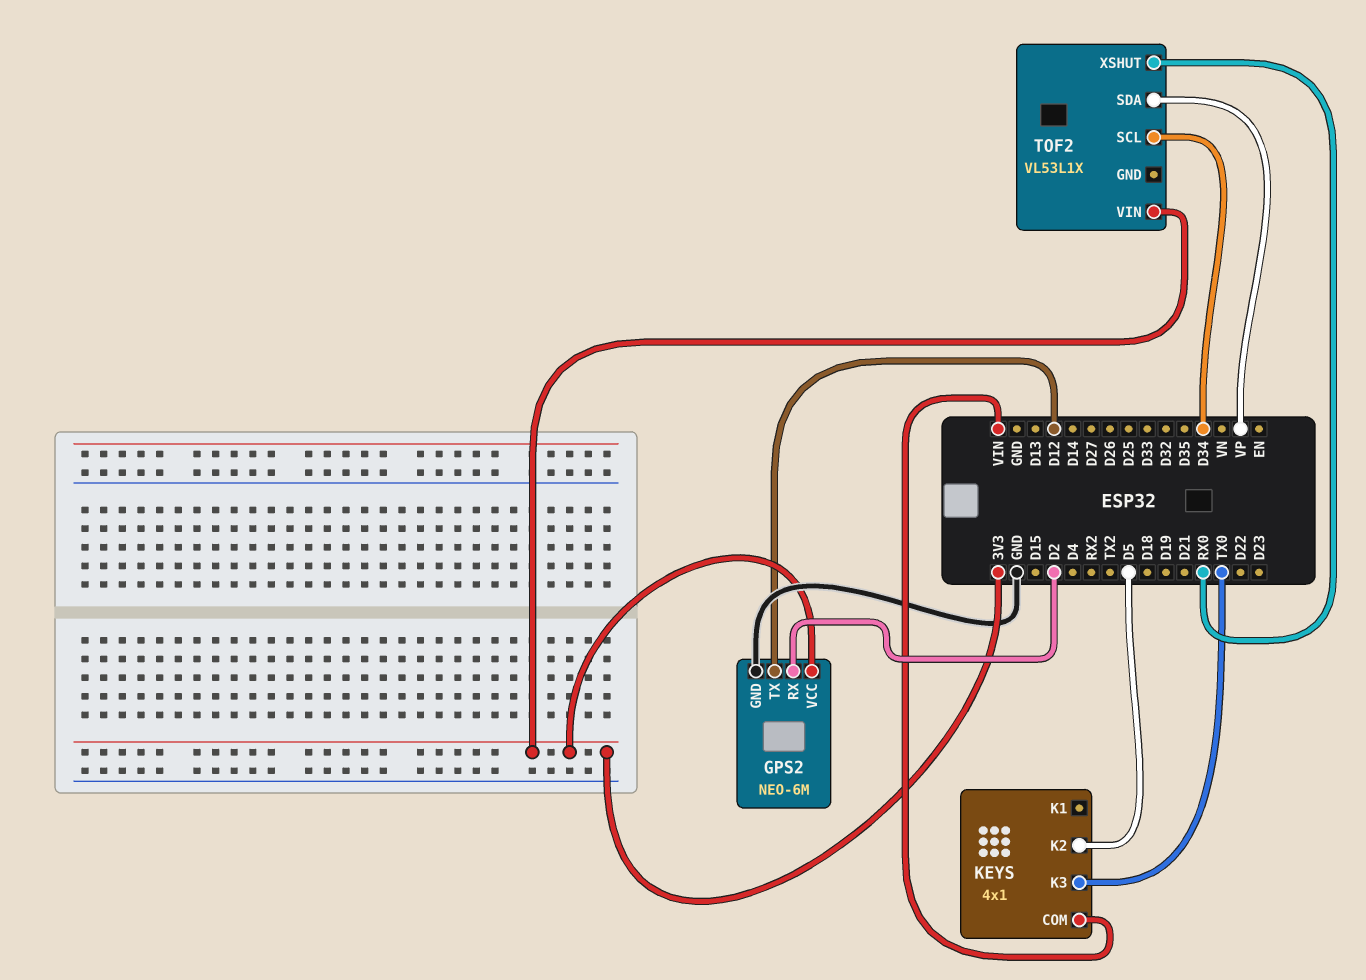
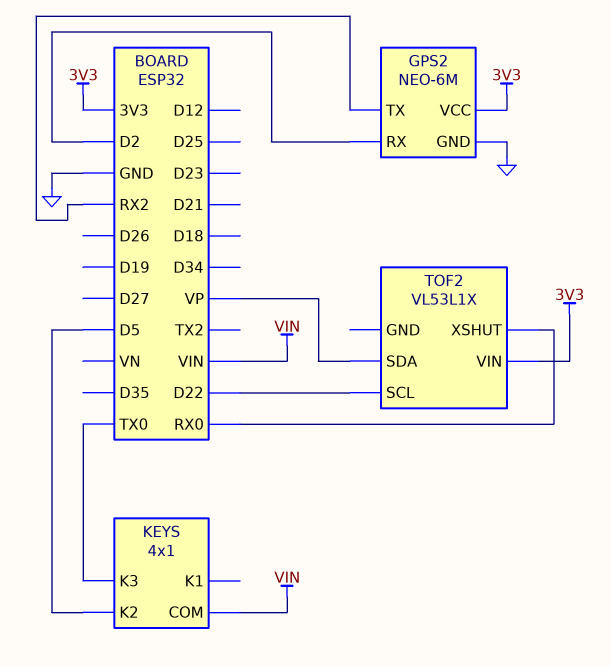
GPS2 pin TX: D12 -> RX2
TOF2 pin SCL: D34 -> D22

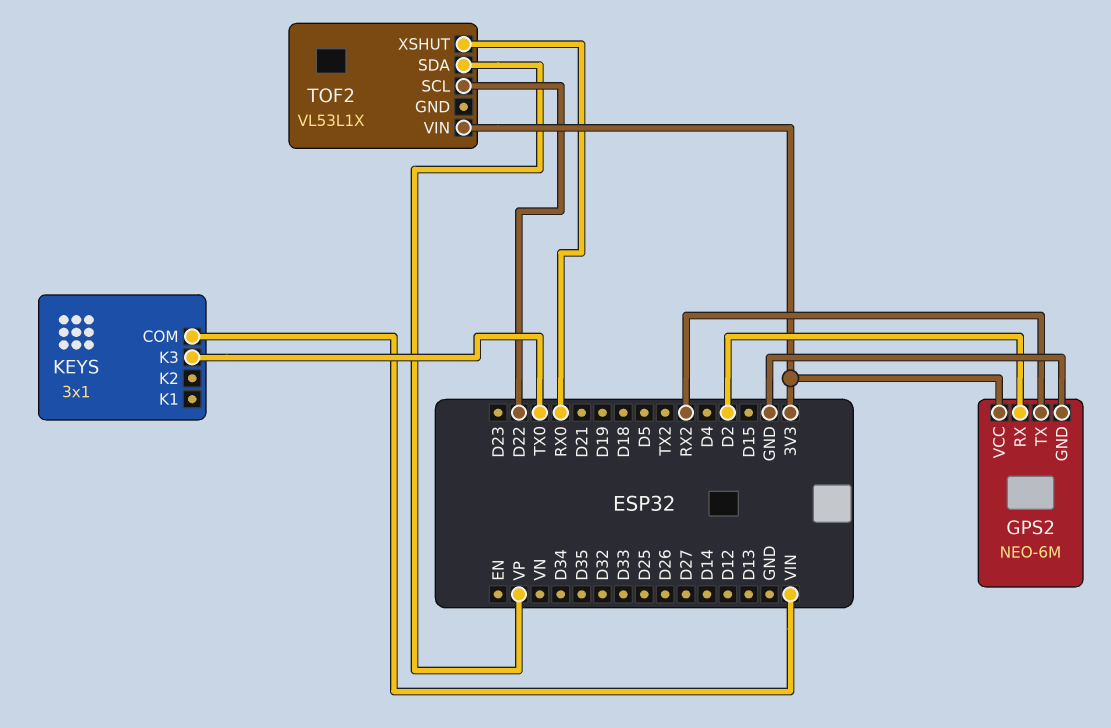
KEYS: 4x1 -> 3x1
KEYS pin K2: D5 -> none

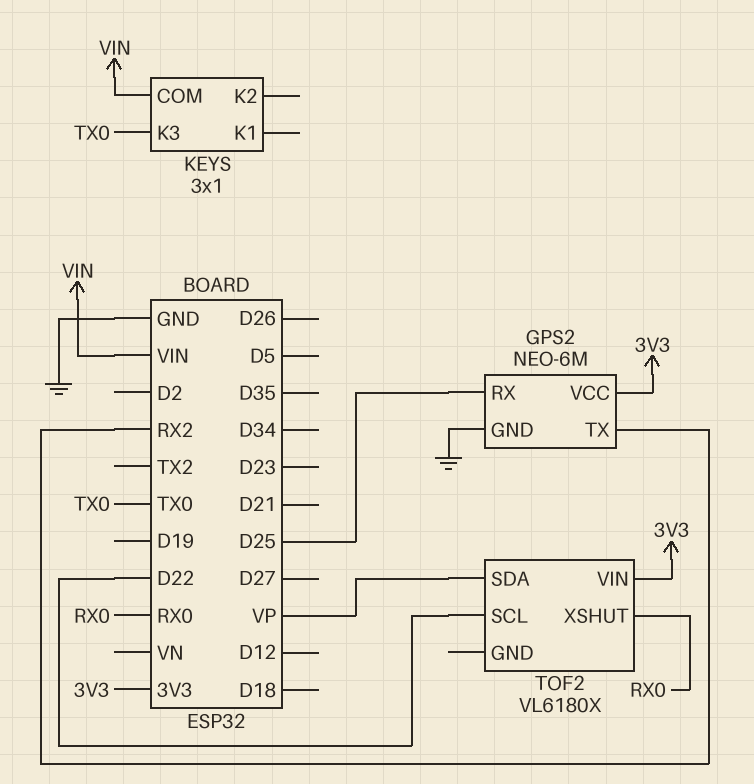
GPS2 pin RX: D2 -> D25
TOF2: VL53L1X -> VL6180X

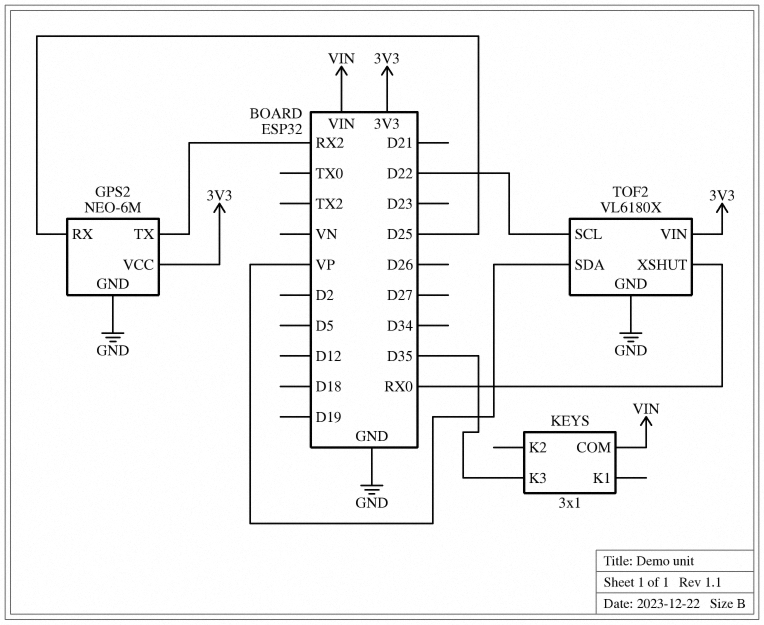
KEYS pin K3: TX0 -> D35
TOF2 pin GND: none -> GND

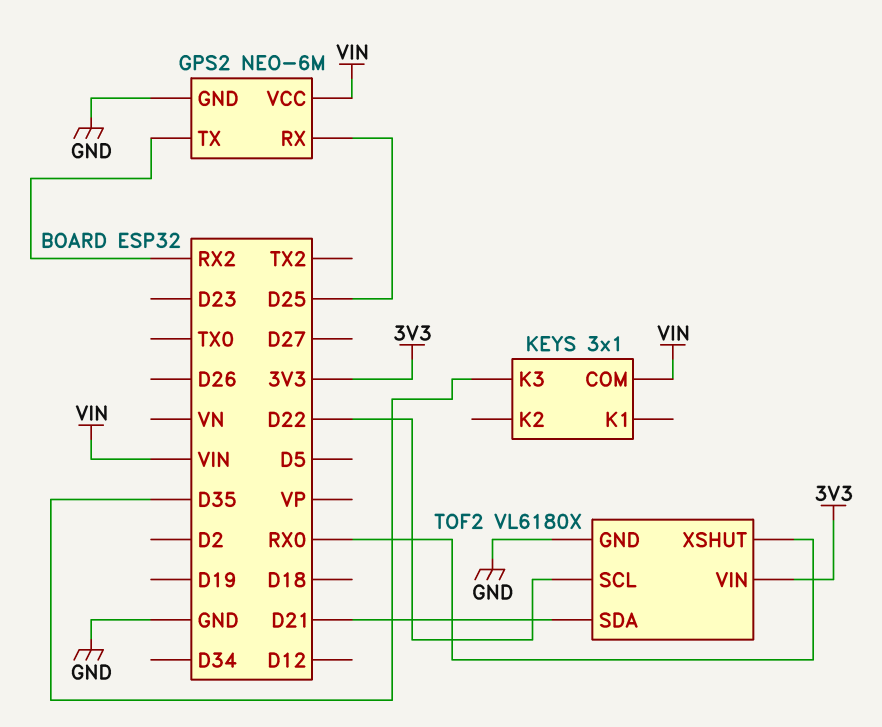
GPS2 pin VCC: 3V3 -> VIN
TOF2 pin SDA: VP -> D21

